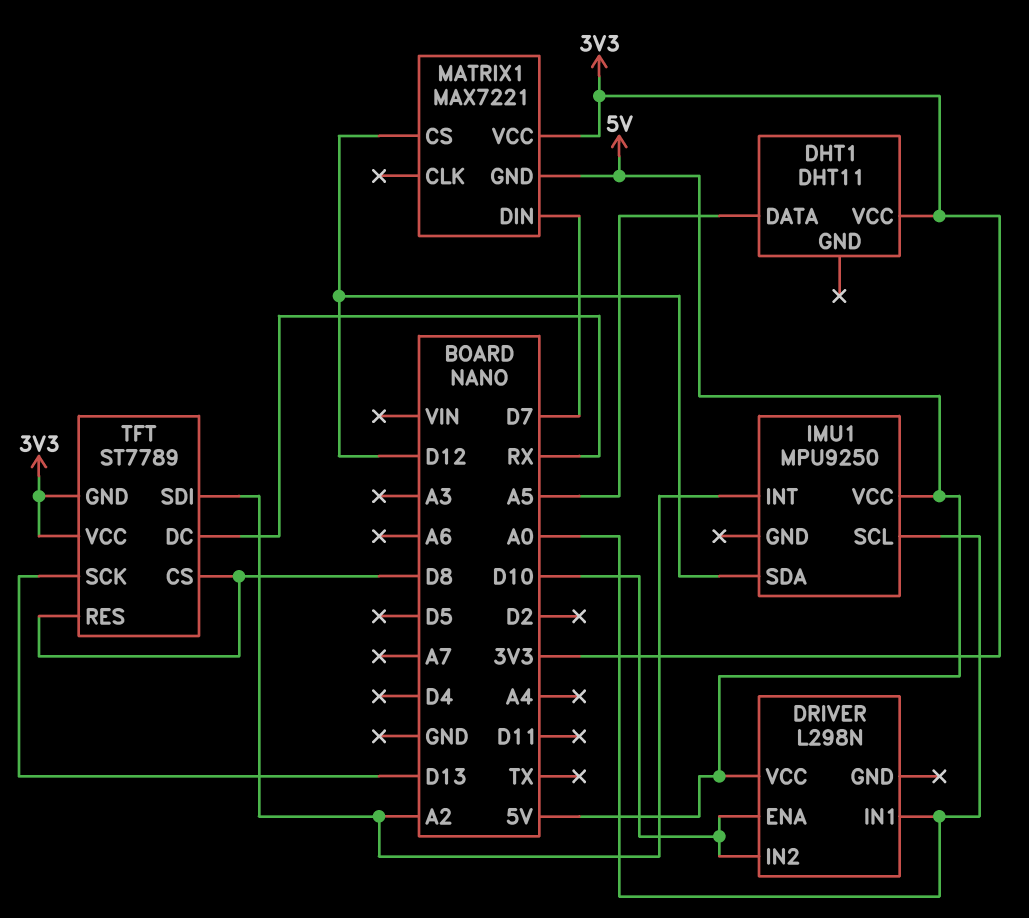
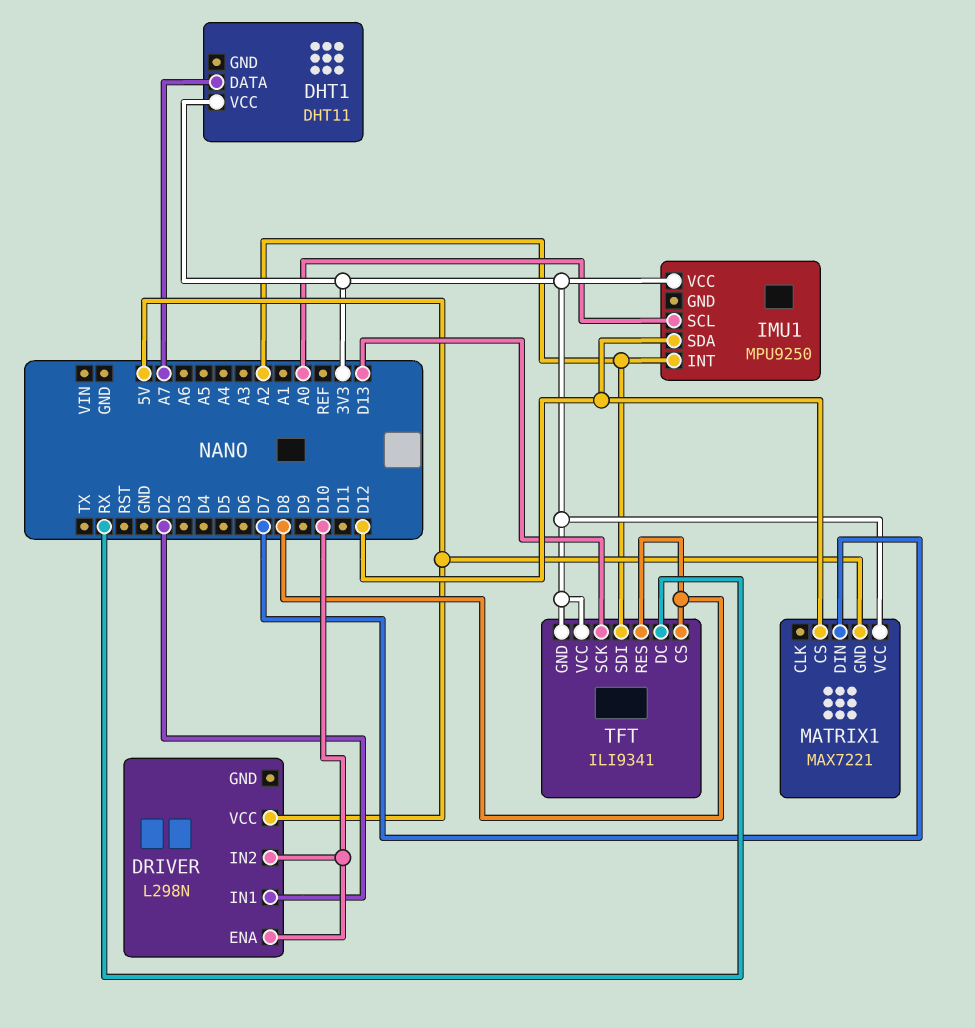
DHT1 pin DATA: A5 -> A7
DRIVER pin IN1: A0 -> D2
IMU1 pin VCC: 5V -> 3V3
TFT: ST7789 -> ILI9341

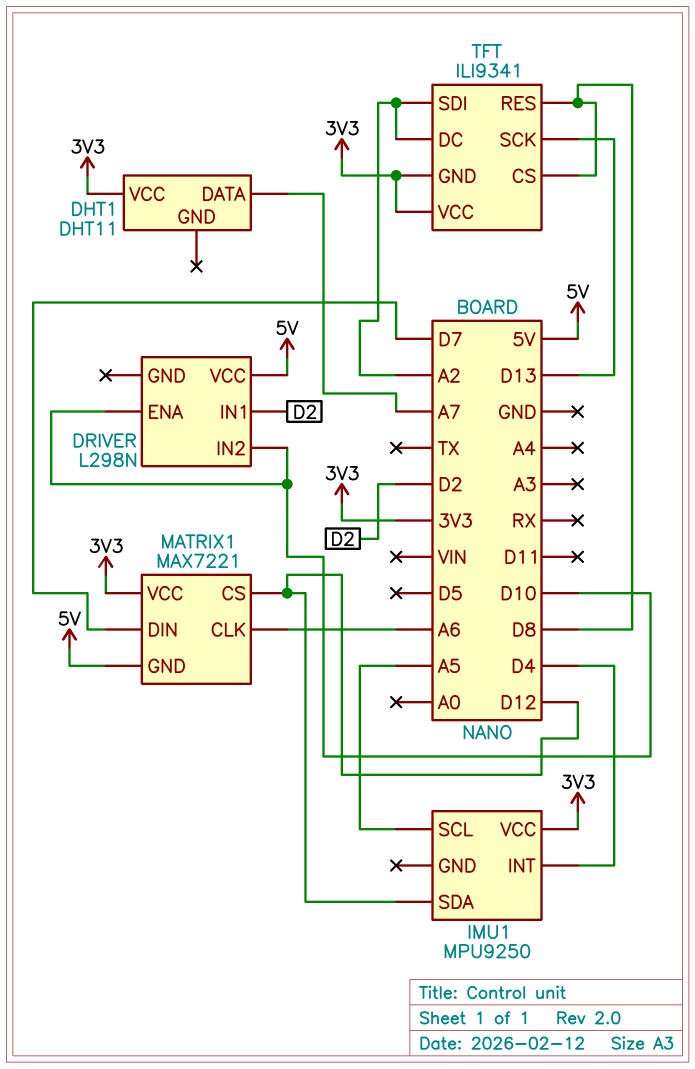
IMU1 pin INT: A2 -> D4
IMU1 pin SCL: A0 -> A5
MATRIX1 pin CLK: none -> A6
TFT pin DC: RX -> A2

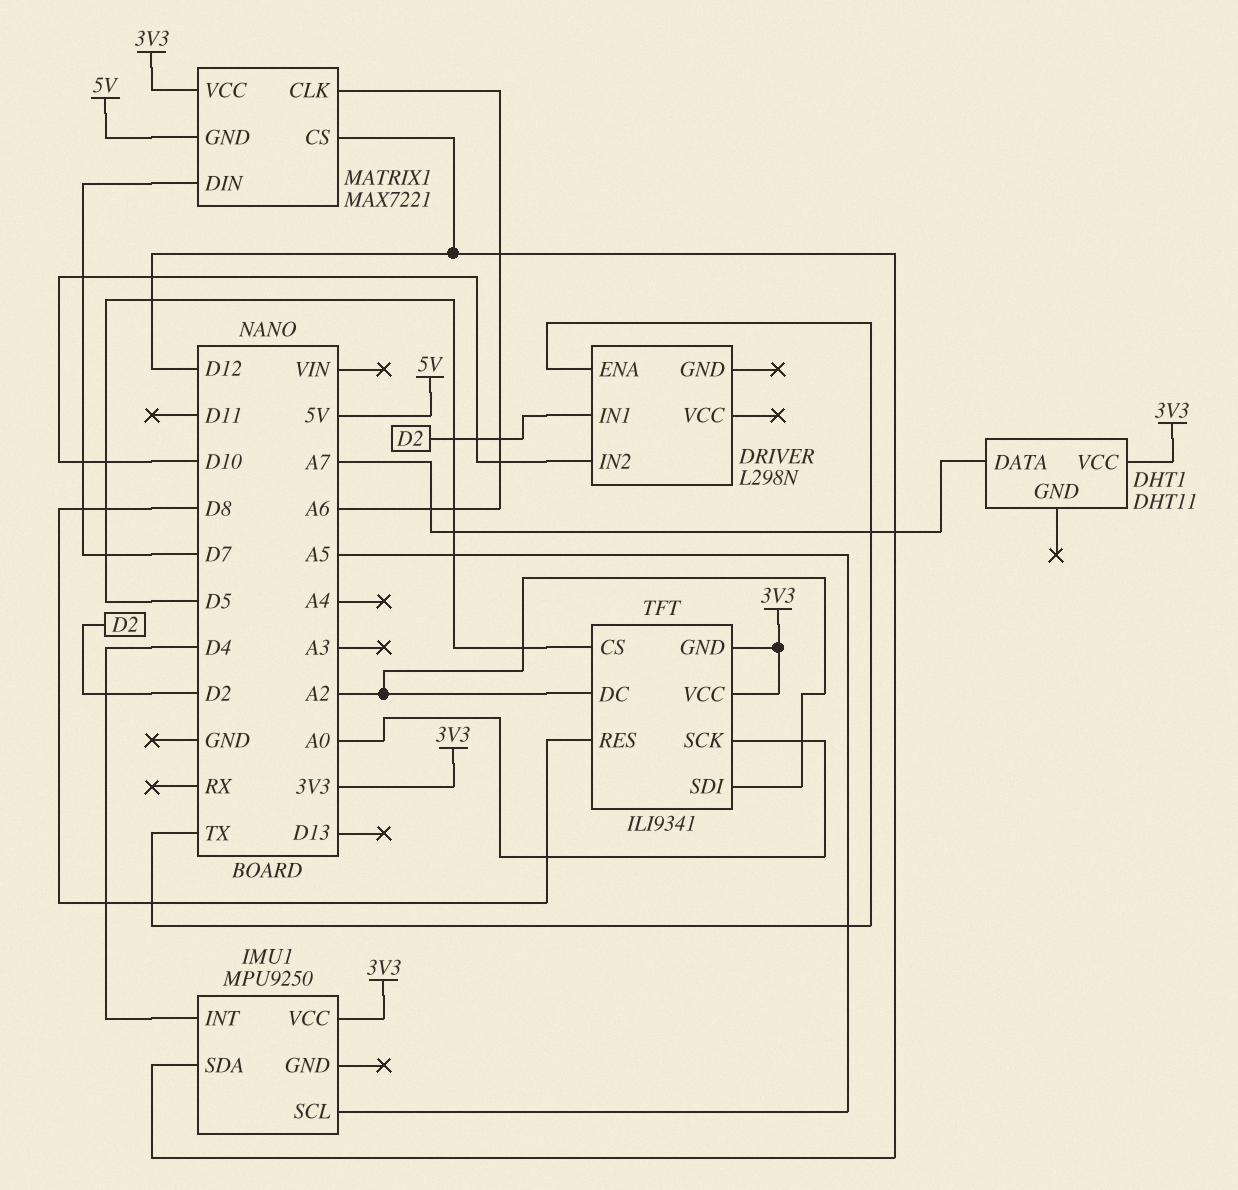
DRIVER pin ENA: D10 -> TX
DRIVER pin VCC: 5V -> none
TFT pin CS: D8 -> D5
TFT pin SCK: D13 -> A0

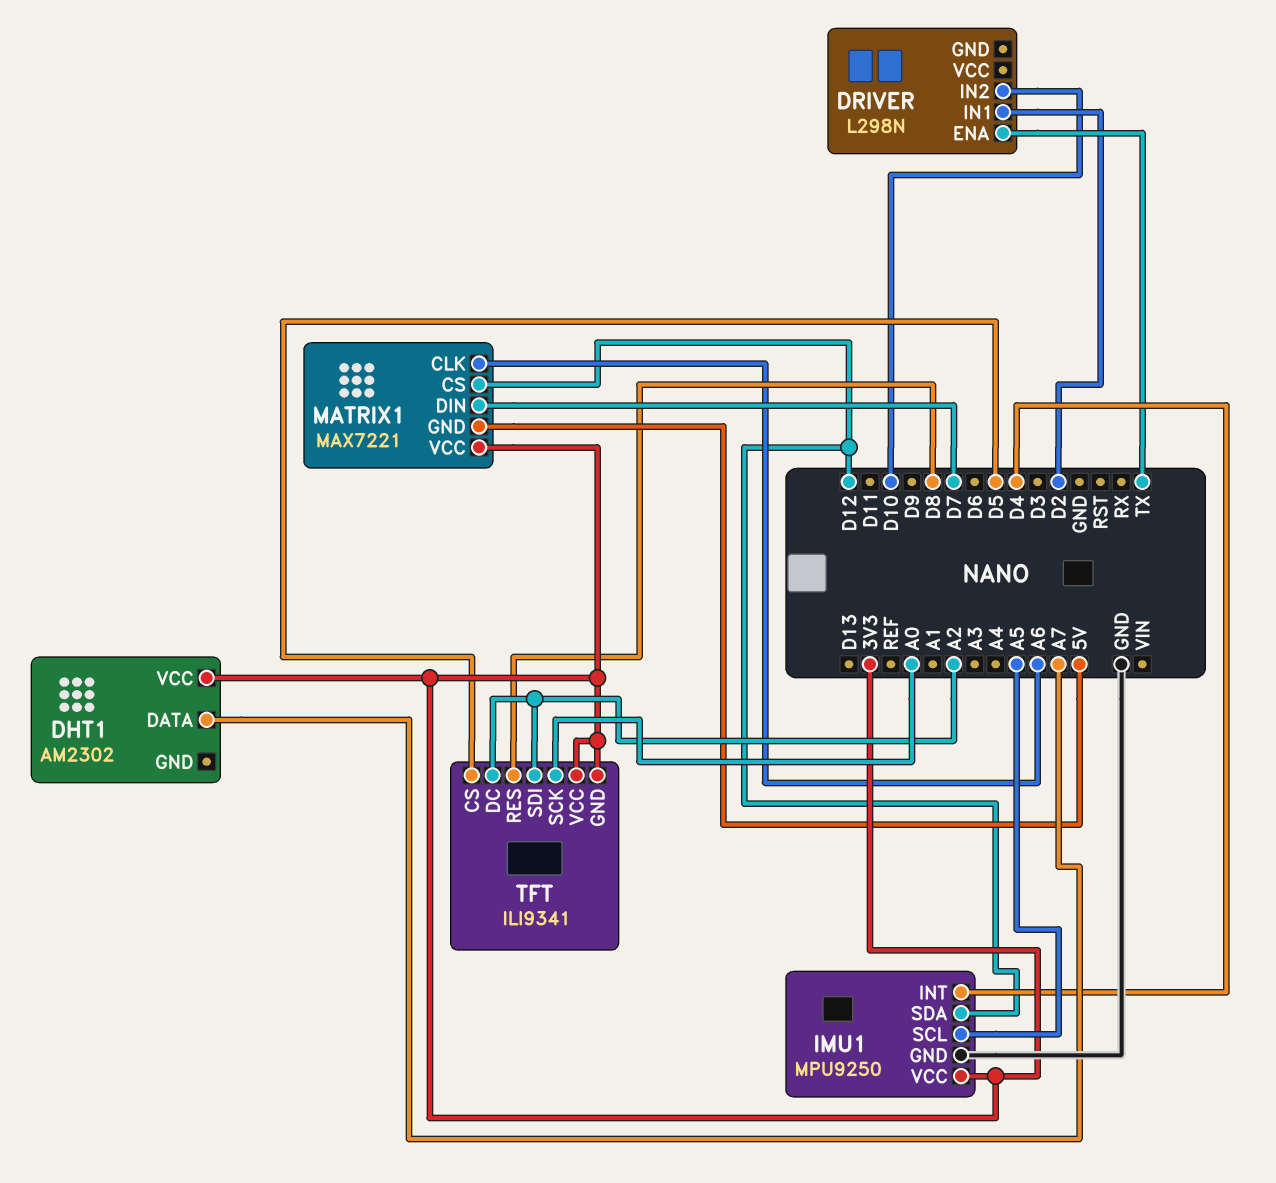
DHT1: DHT11 -> AM2302
IMU1 pin GND: none -> GND

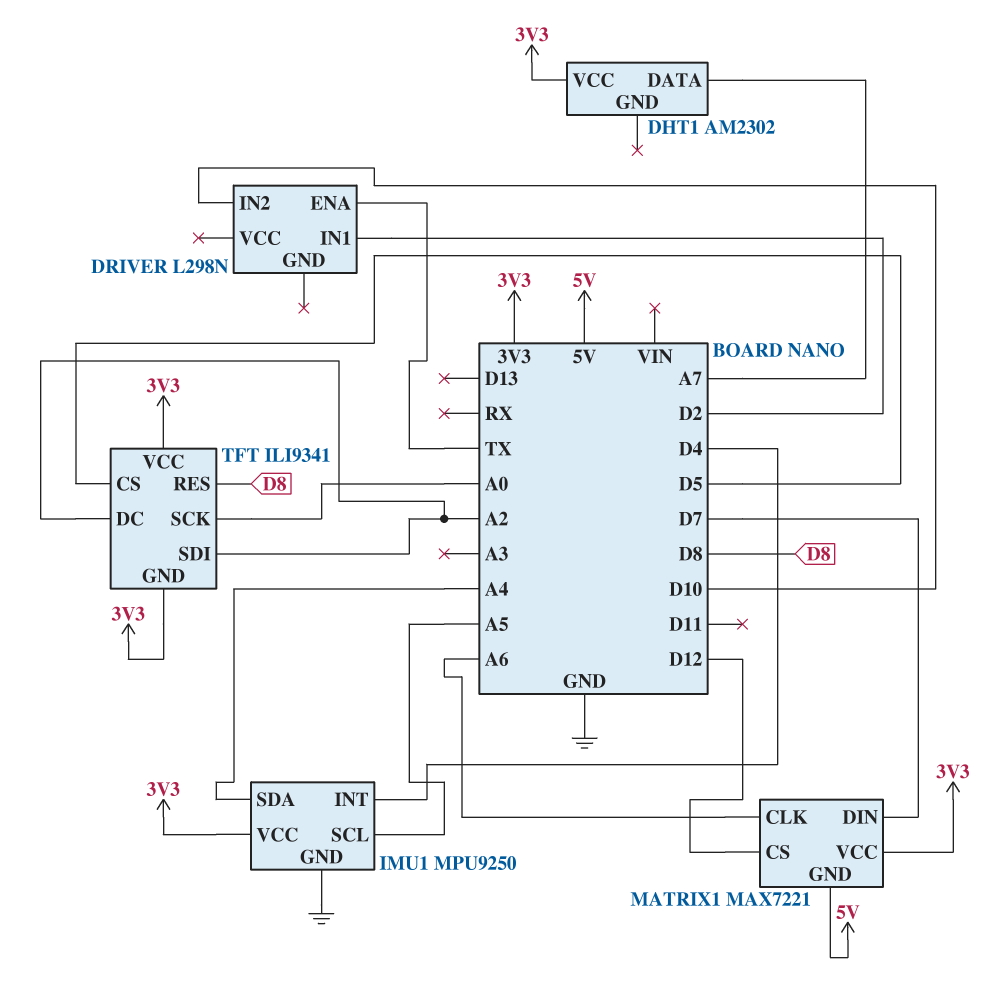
IMU1 pin SDA: D12 -> A4

